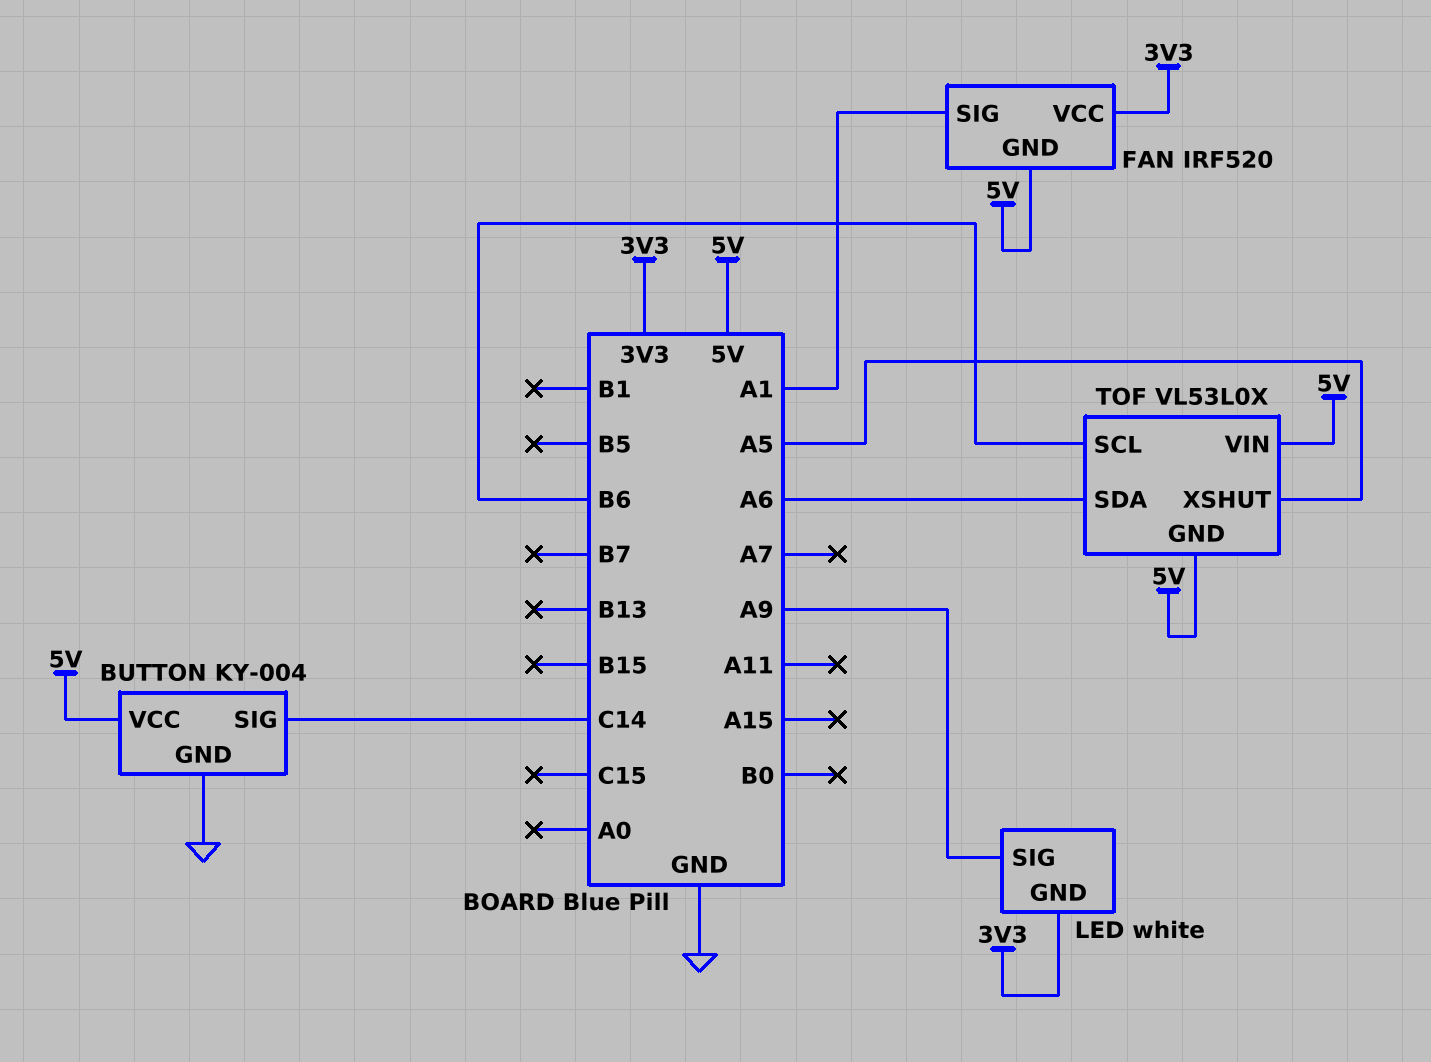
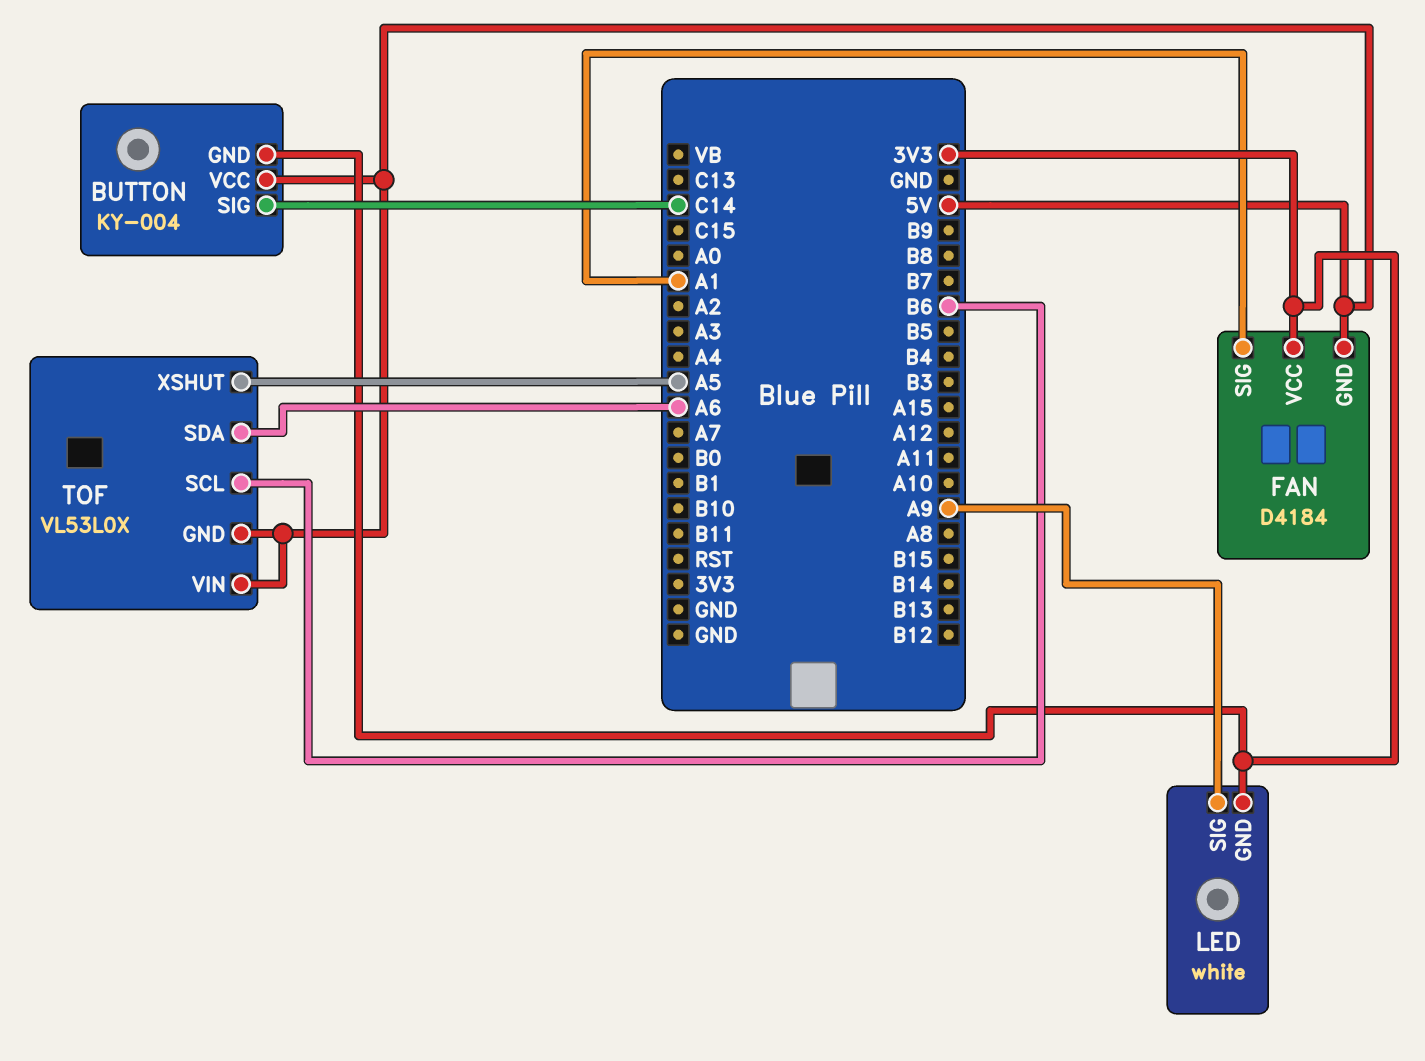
BUTTON pin GND: GND -> 3V3
FAN: IRF520 -> D4184

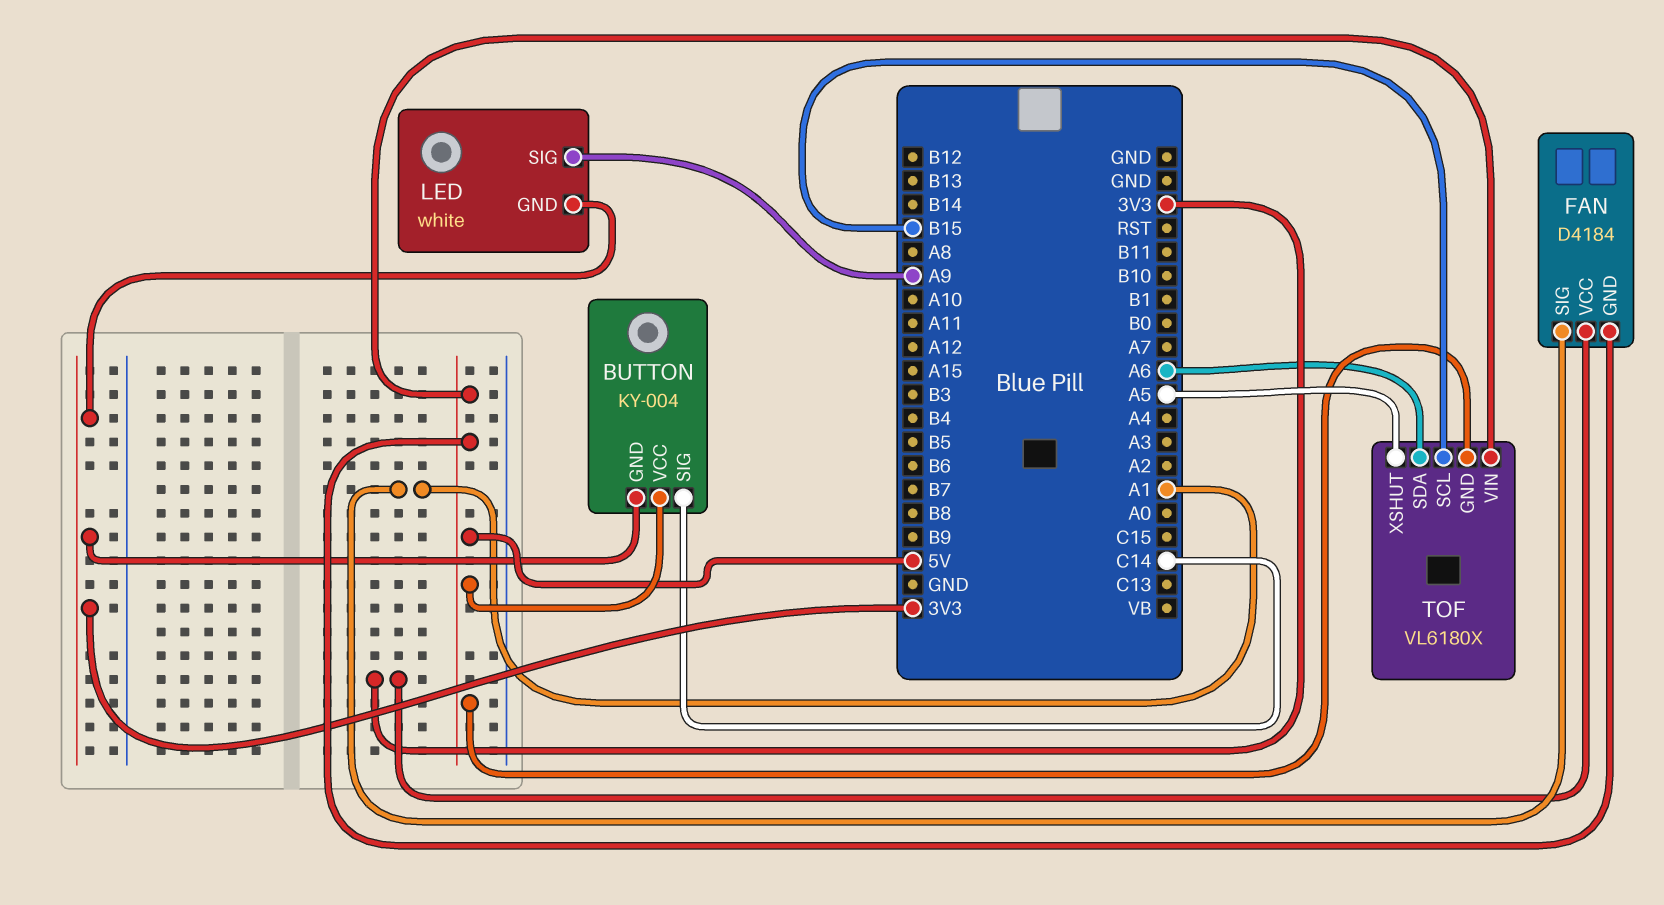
TOF: VL53L0X -> VL6180X
TOF pin SCL: B6 -> B15

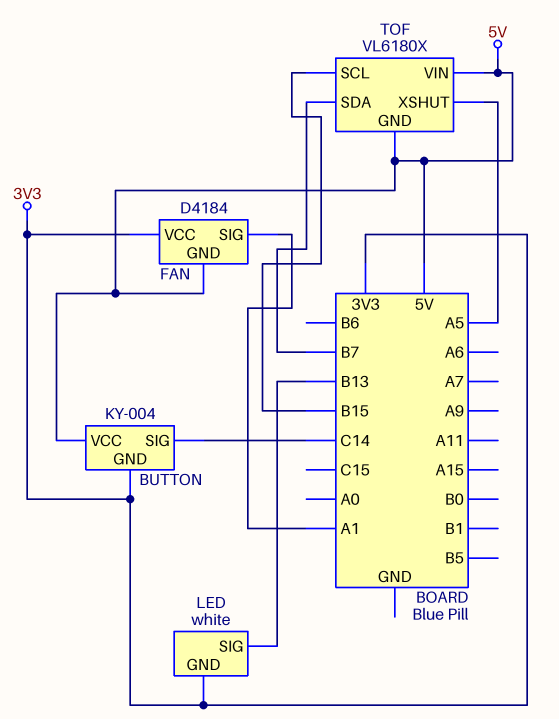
LED pin SIG: A9 -> B13
TOF pin SDA: A6 -> B7

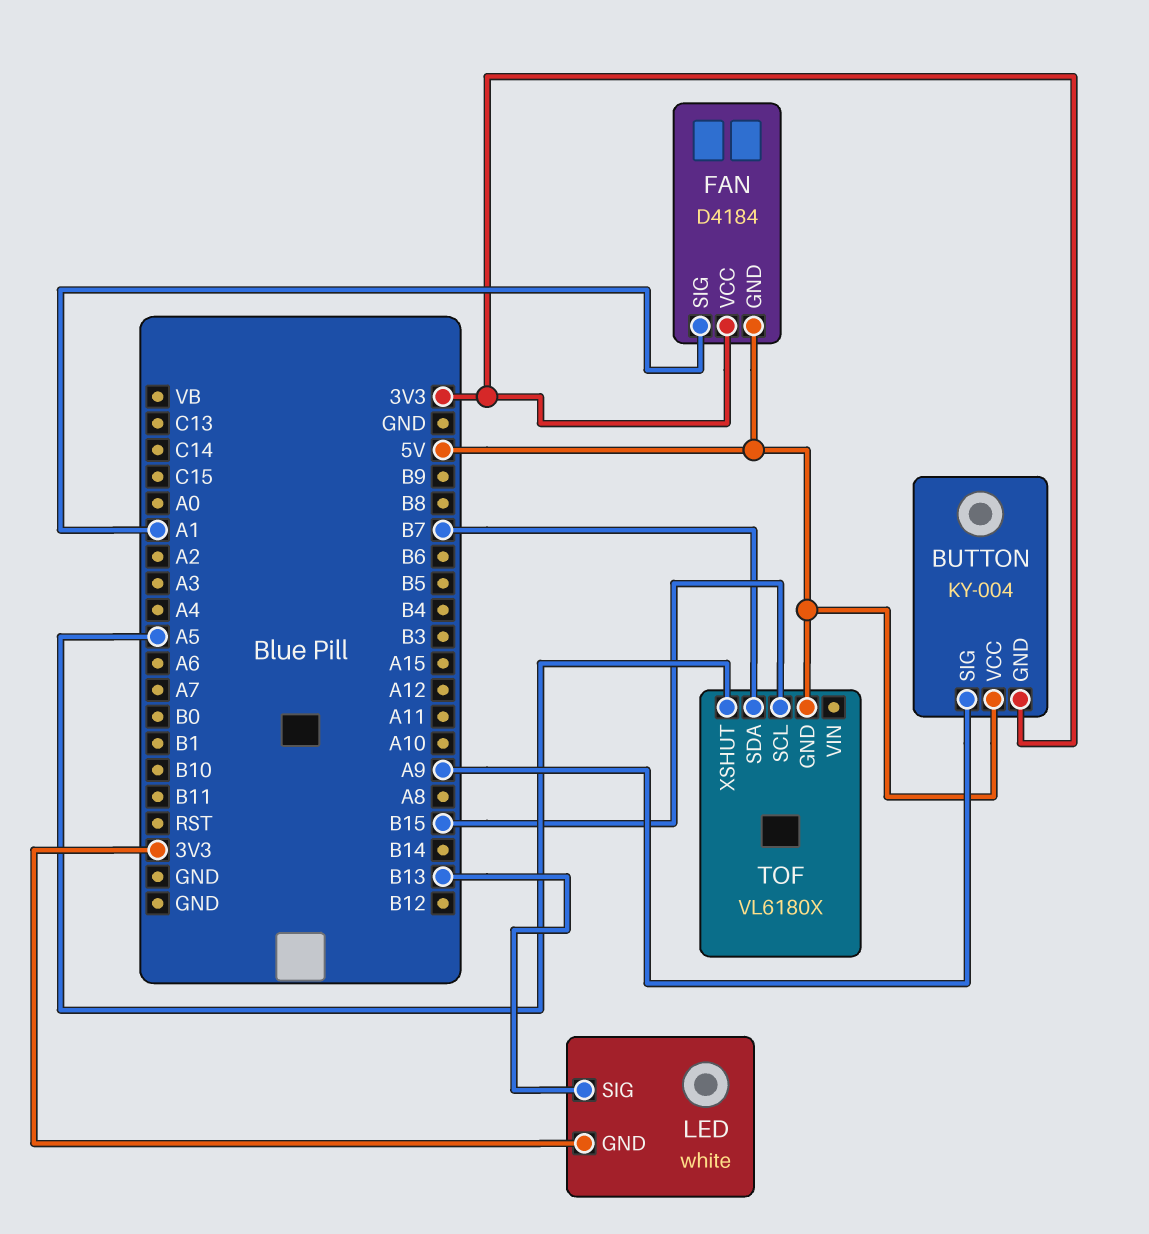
BUTTON pin SIG: C14 -> A9
TOF pin VIN: 5V -> none

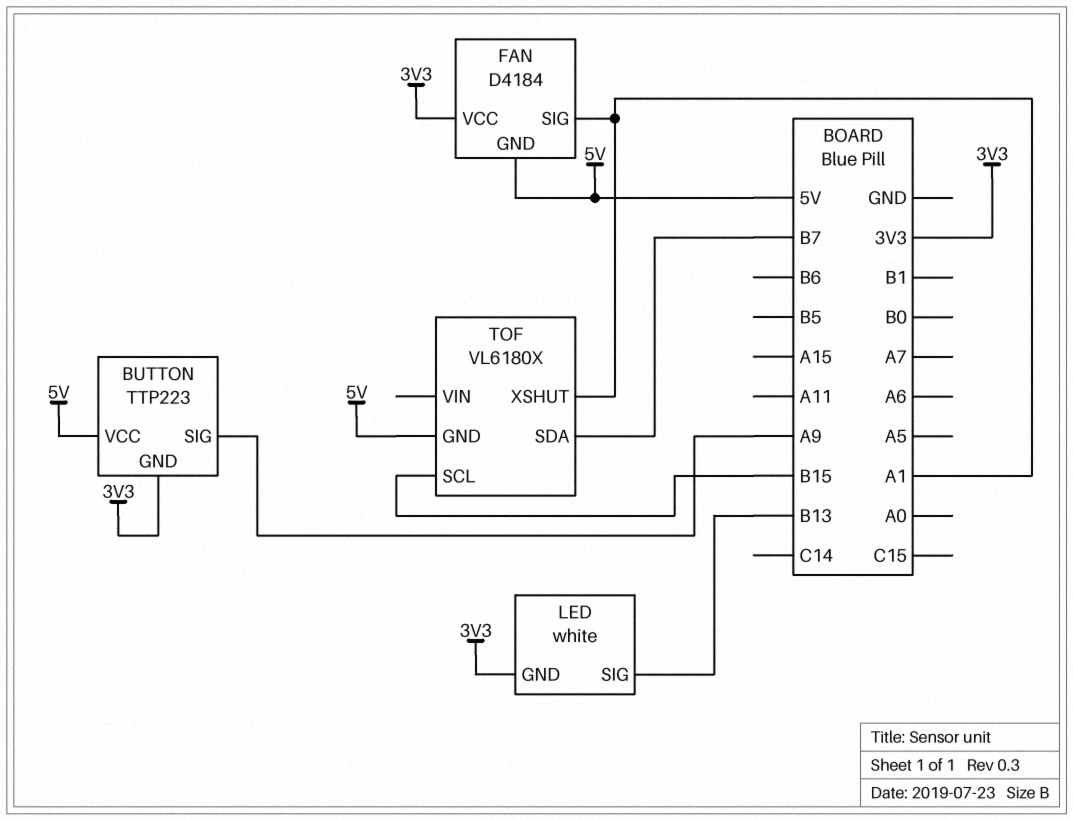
BUTTON: KY-004 -> TTP223
TOF pin XSHUT: A5 -> A1

